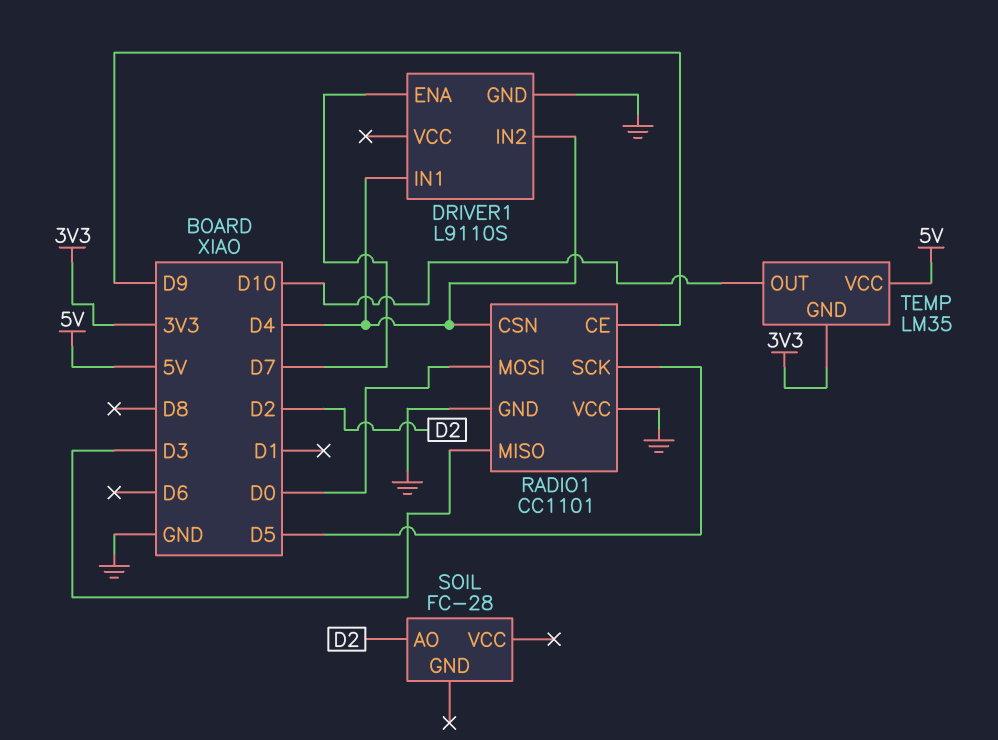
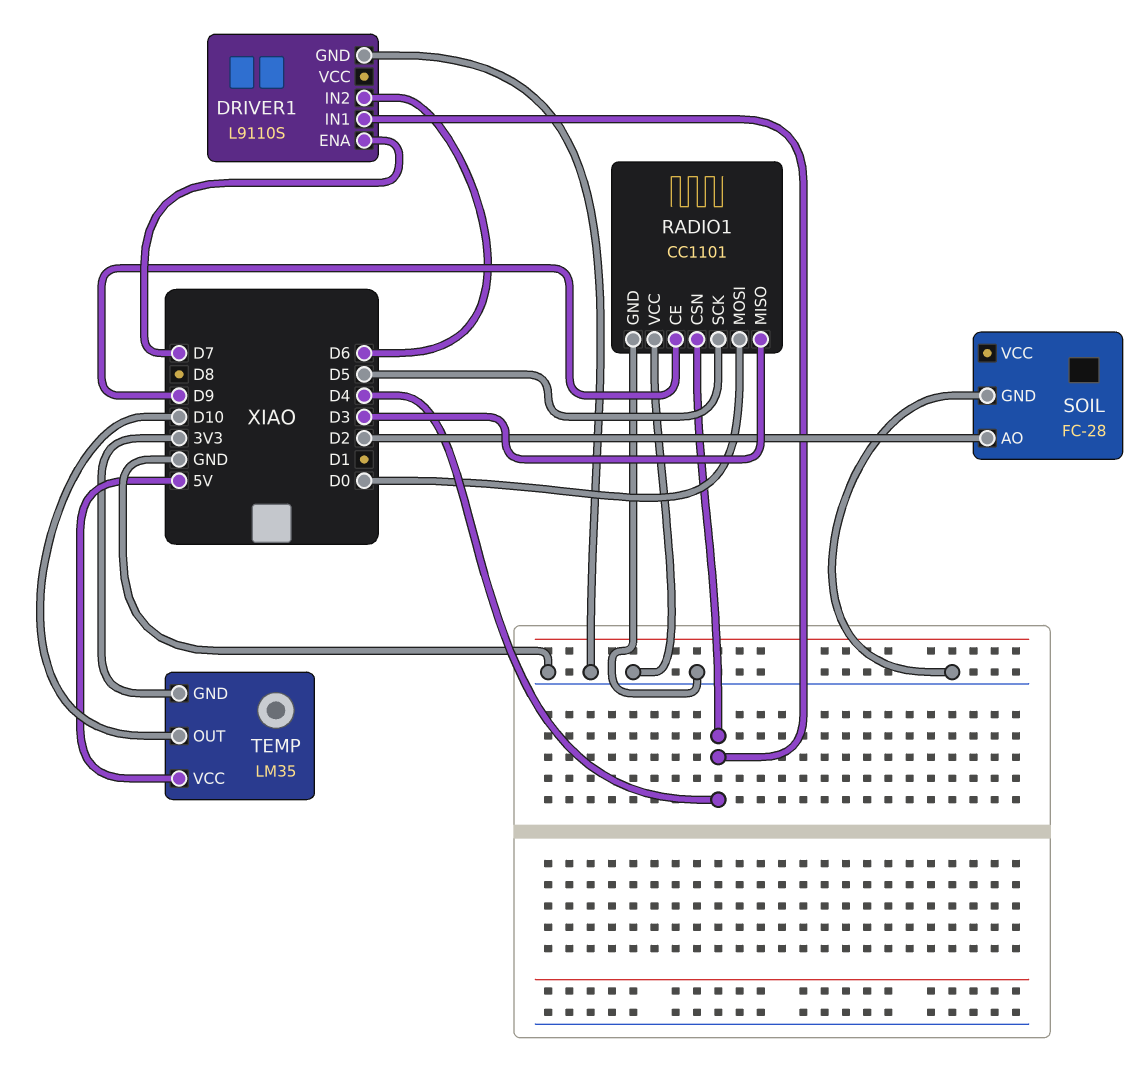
DRIVER1 pin IN2: D4 -> D6
SOIL pin GND: none -> GND

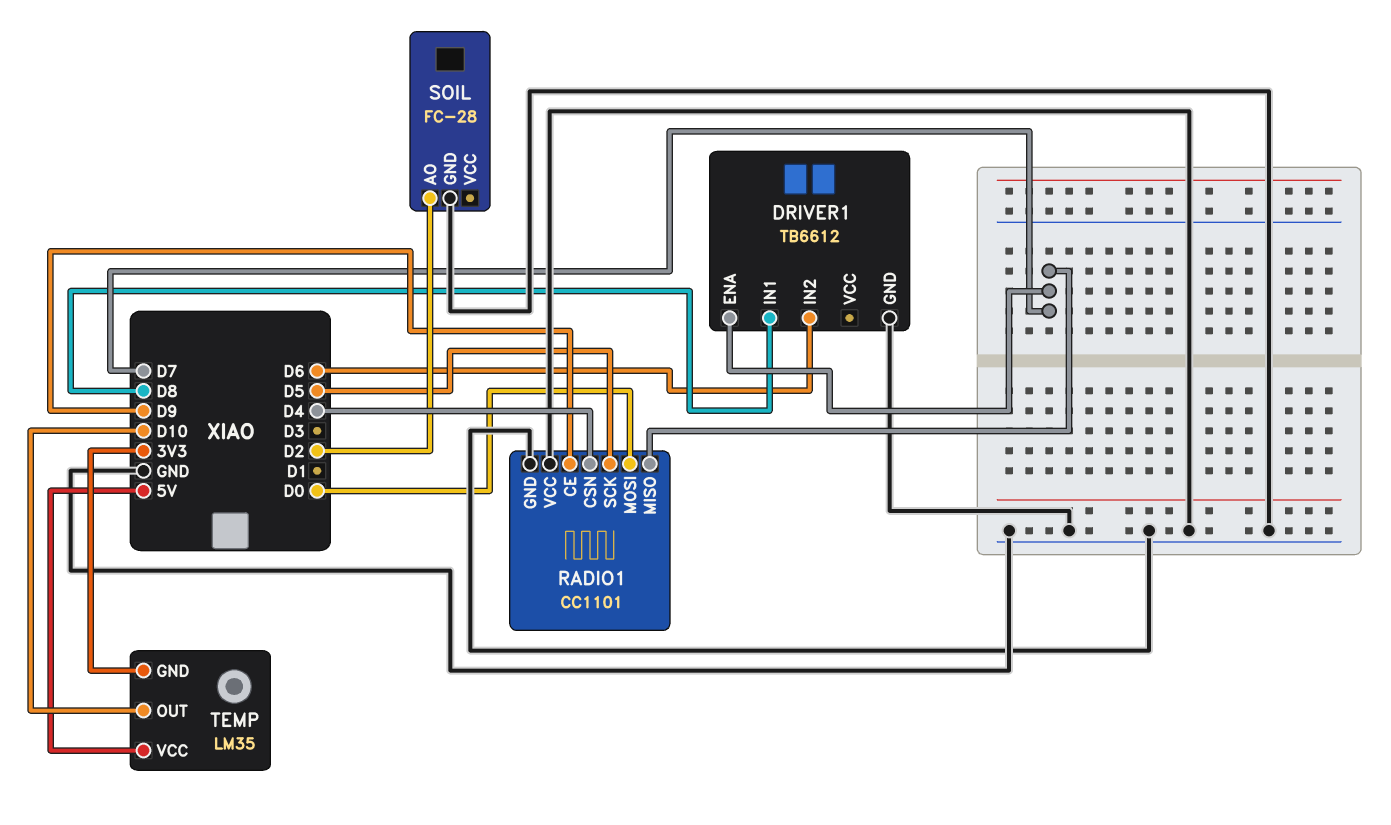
DRIVER1: L9110S -> TB6612
DRIVER1 pin IN1: D4 -> D8
RADIO1 pin MISO: D3 -> D7

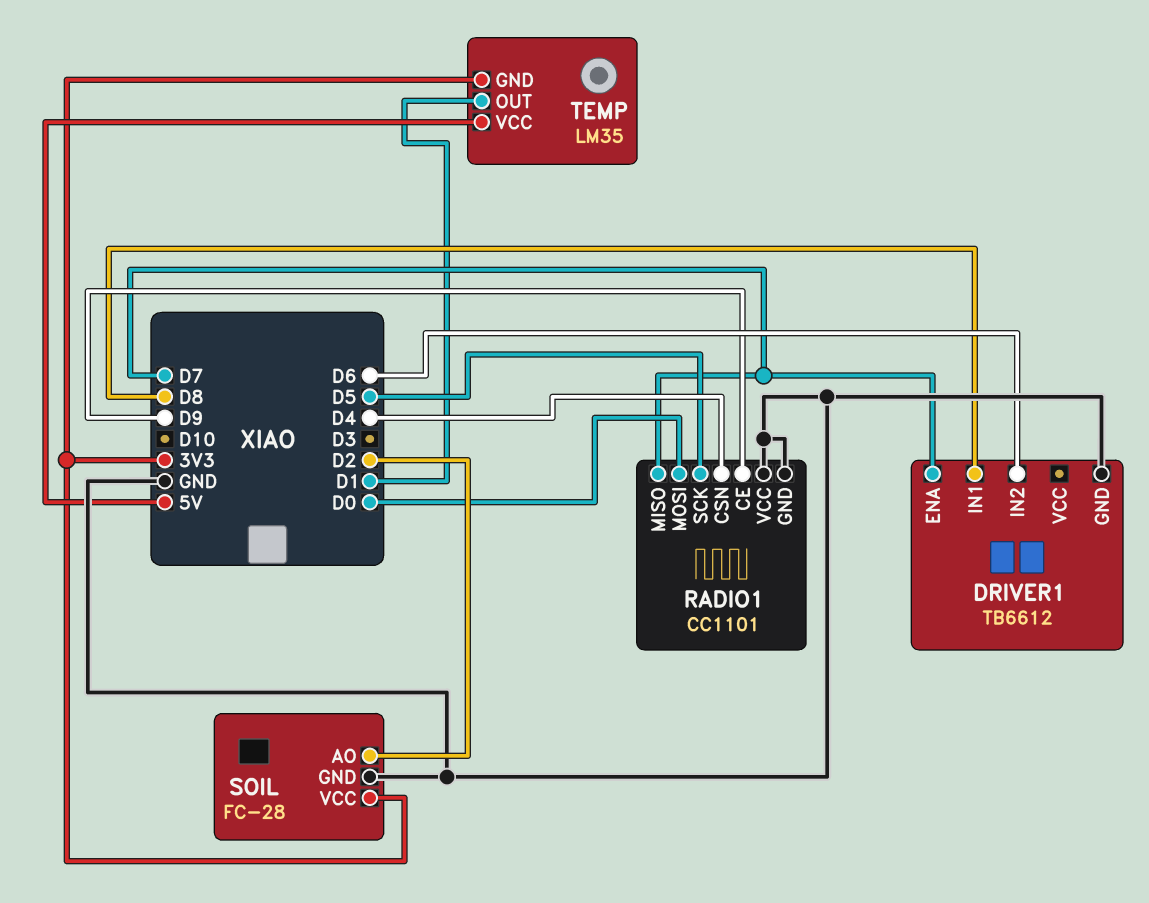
SOIL pin VCC: none -> 3V3
TEMP pin OUT: D10 -> D1

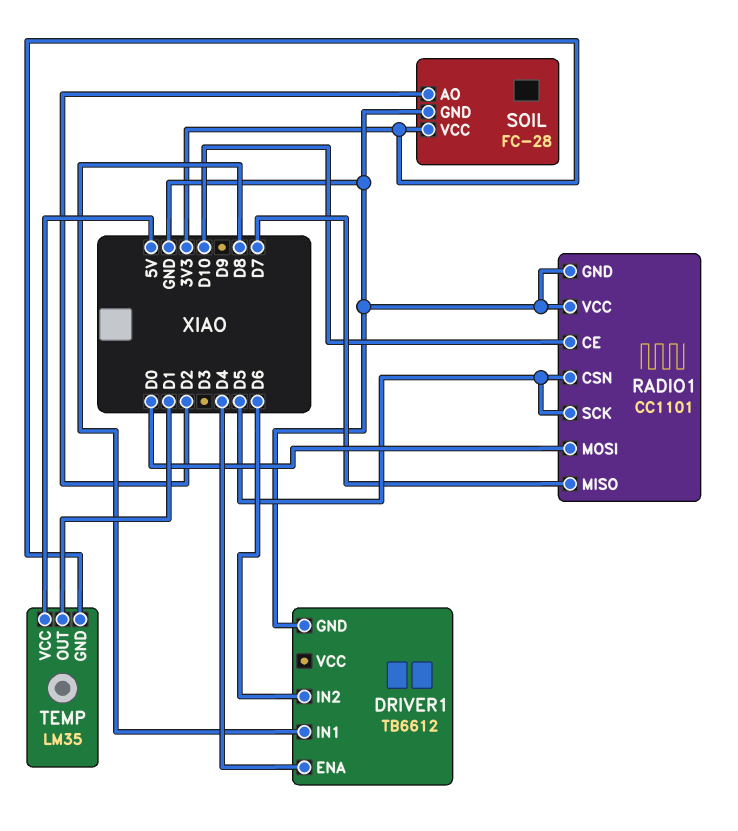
DRIVER1 pin ENA: D7 -> D4
RADIO1 pin CE: D9 -> D10
RADIO1 pin CSN: D4 -> D5

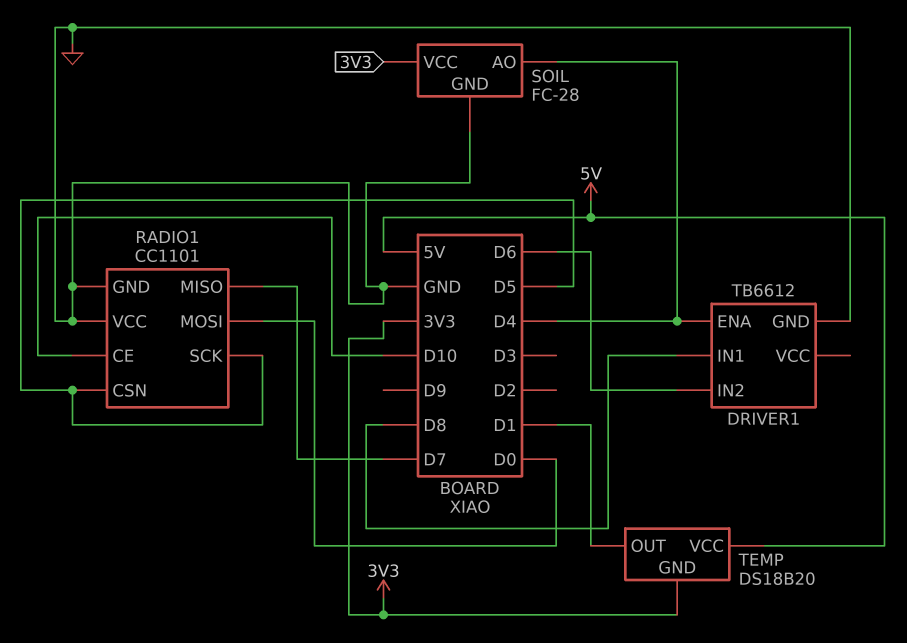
SOIL pin AO: D2 -> D4
TEMP: LM35 -> DS18B20

